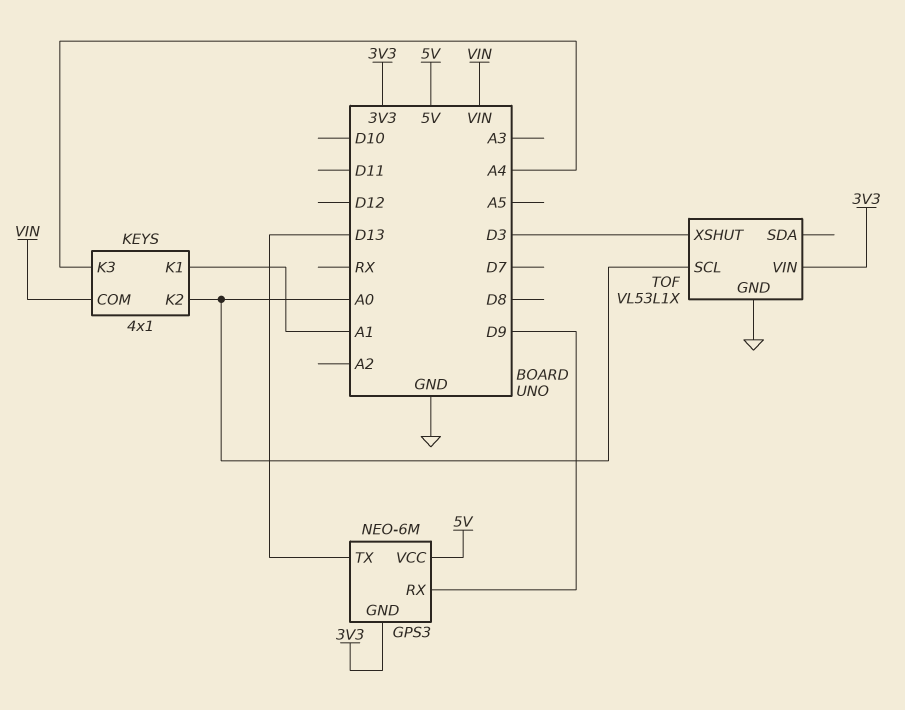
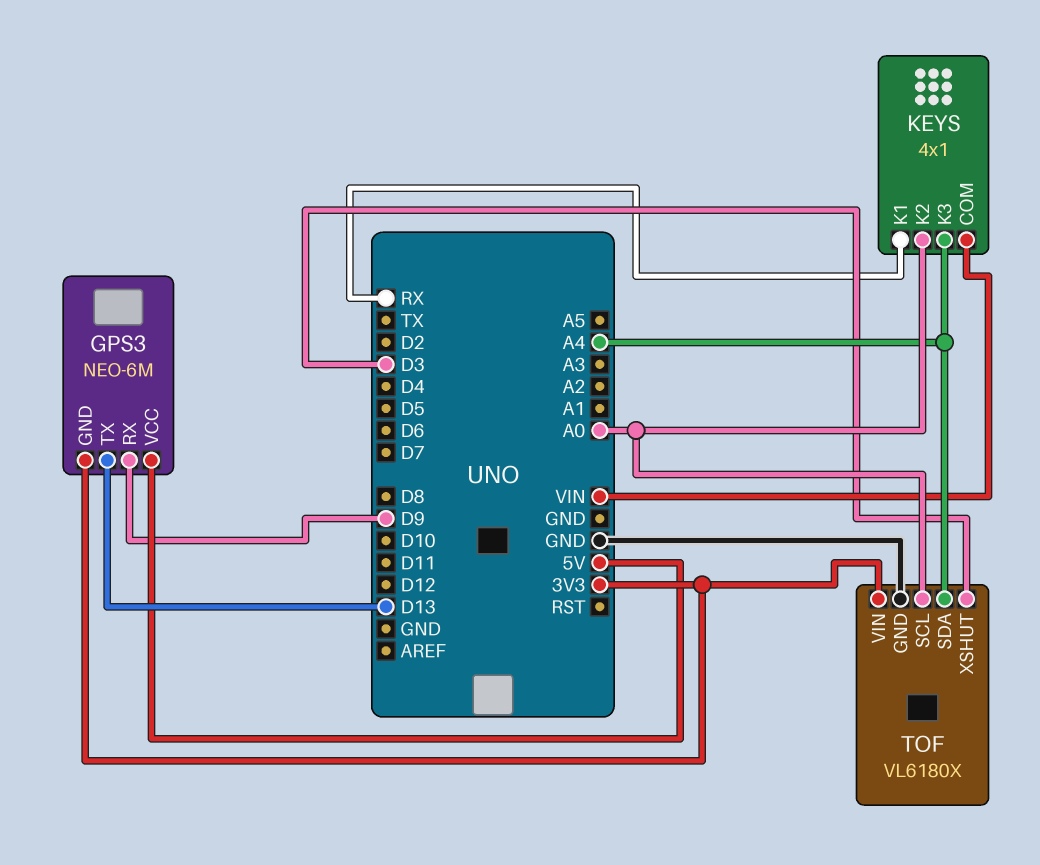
KEYS pin K1: A1 -> RX
TOF: VL53L1X -> VL6180X
TOF pin SDA: none -> A4

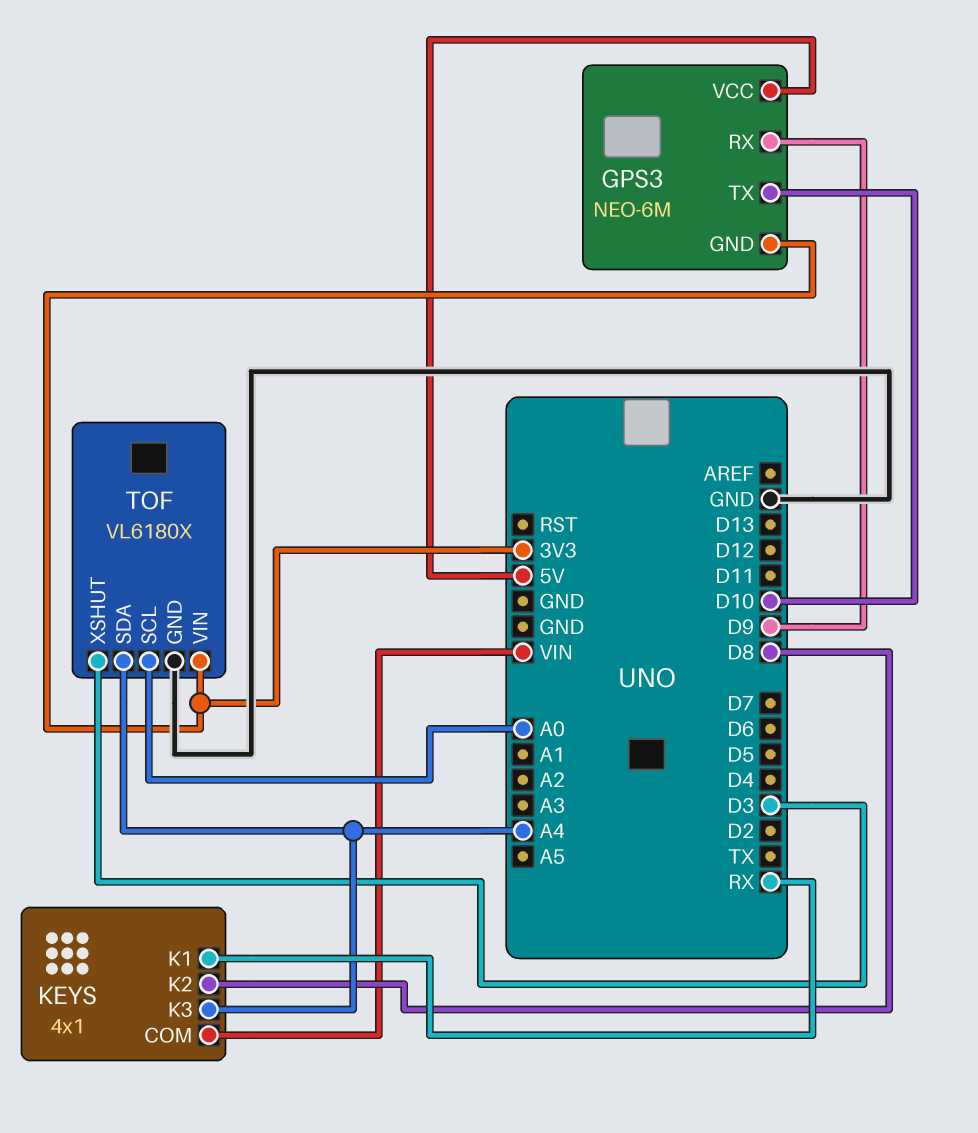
GPS3 pin TX: D13 -> D10
KEYS pin K2: A0 -> D8

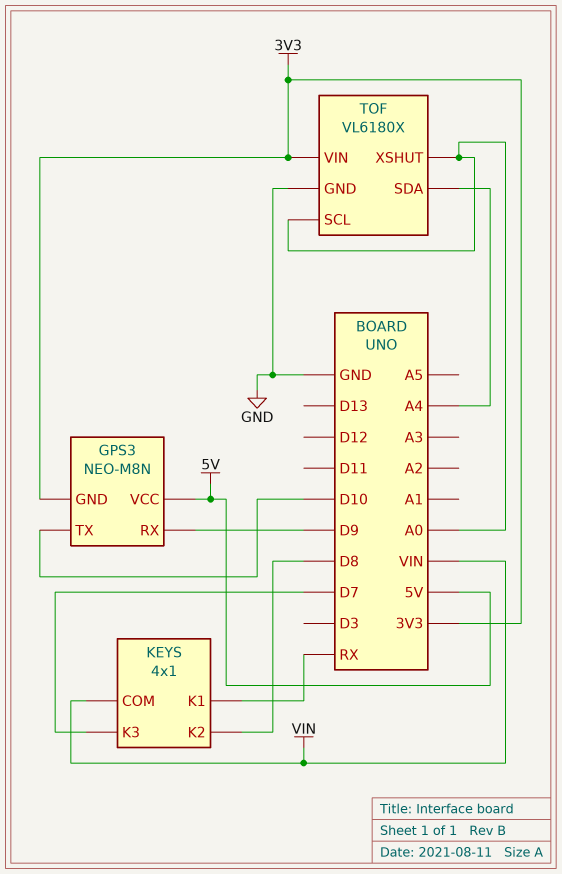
GPS3: NEO-6M -> NEO-M8N
KEYS pin K3: A4 -> D7
TOF pin XSHUT: D3 -> A0

